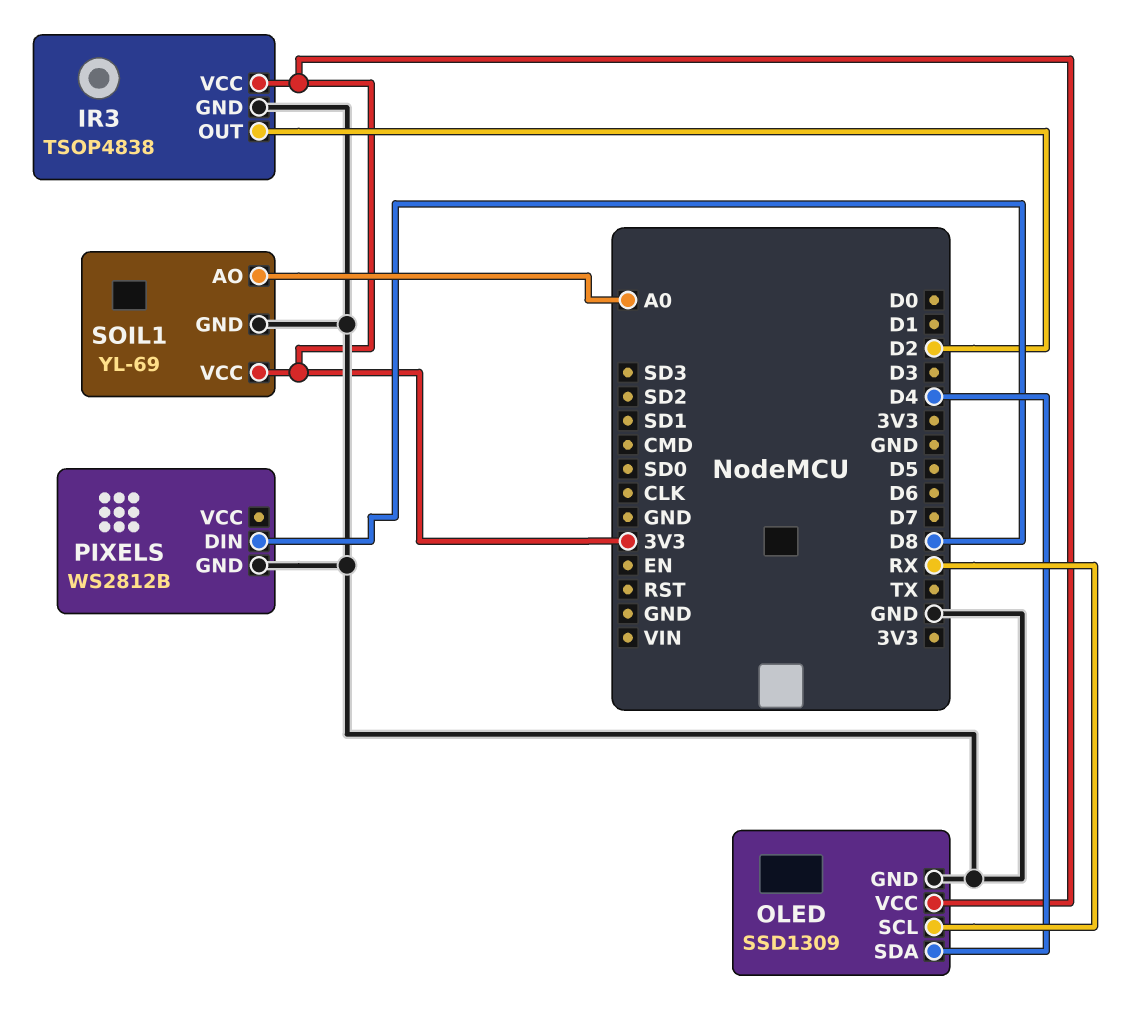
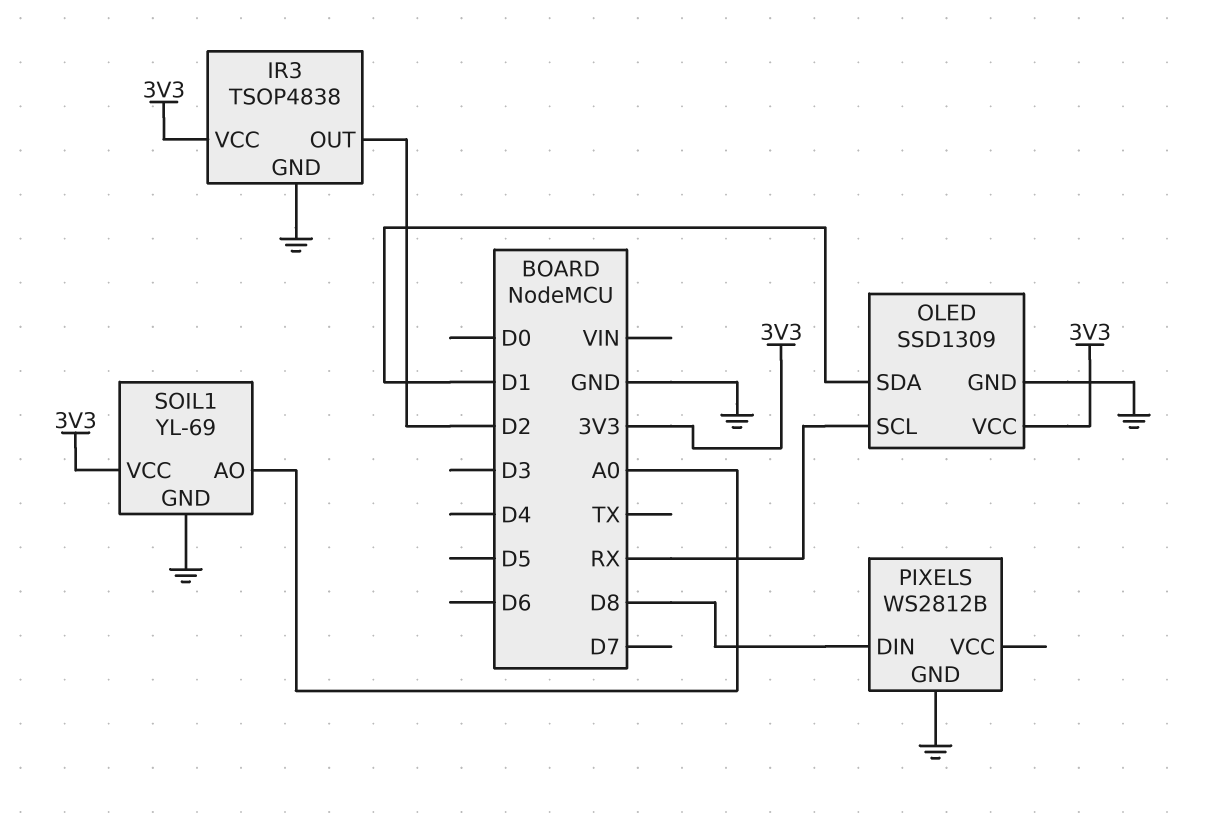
OLED pin SDA: D4 -> D1

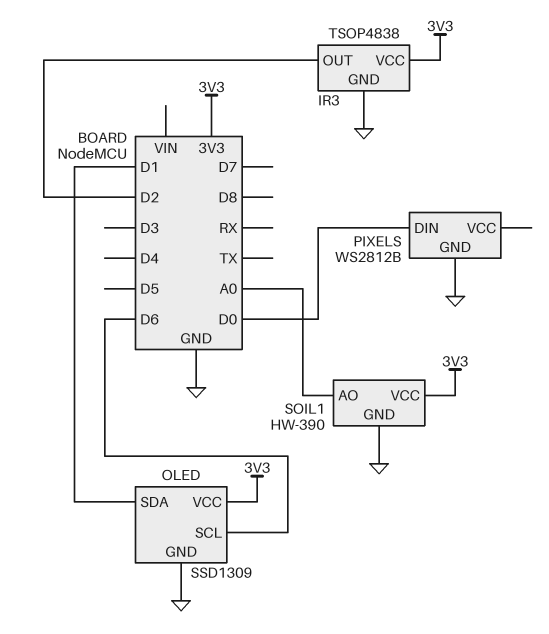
OLED pin SCL: RX -> D6
PIXELS pin DIN: D8 -> D0
SOIL1: YL-69 -> HW-390

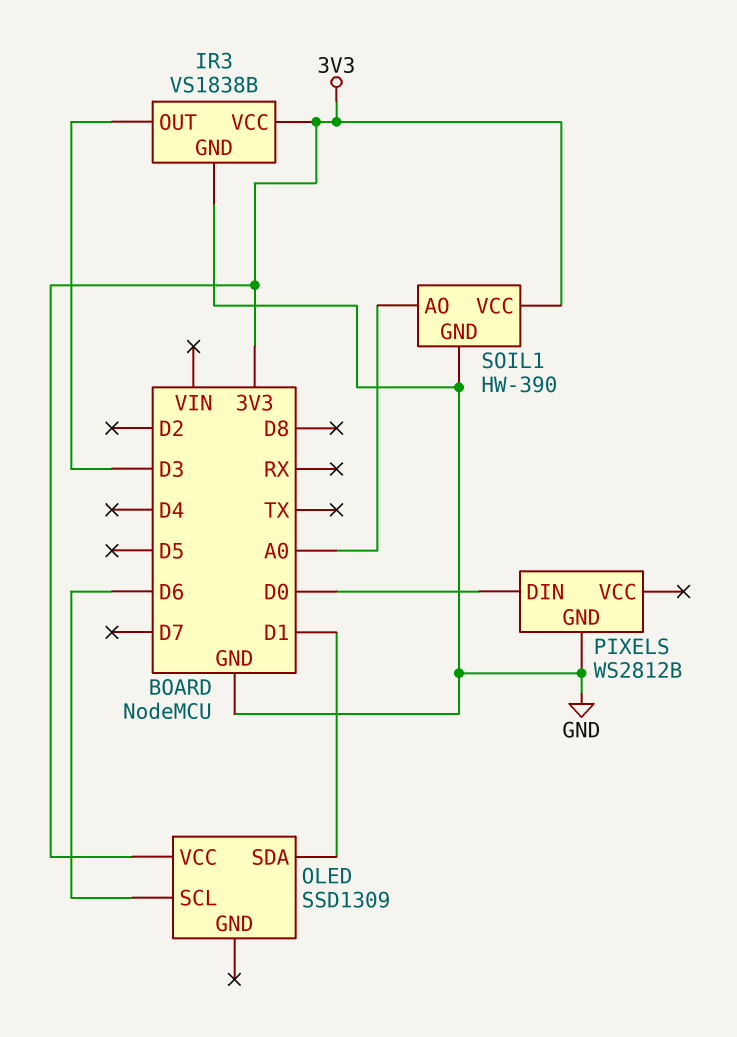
IR3: TSOP4838 -> VS1838B
IR3 pin OUT: D2 -> D3
OLED pin GND: GND -> none

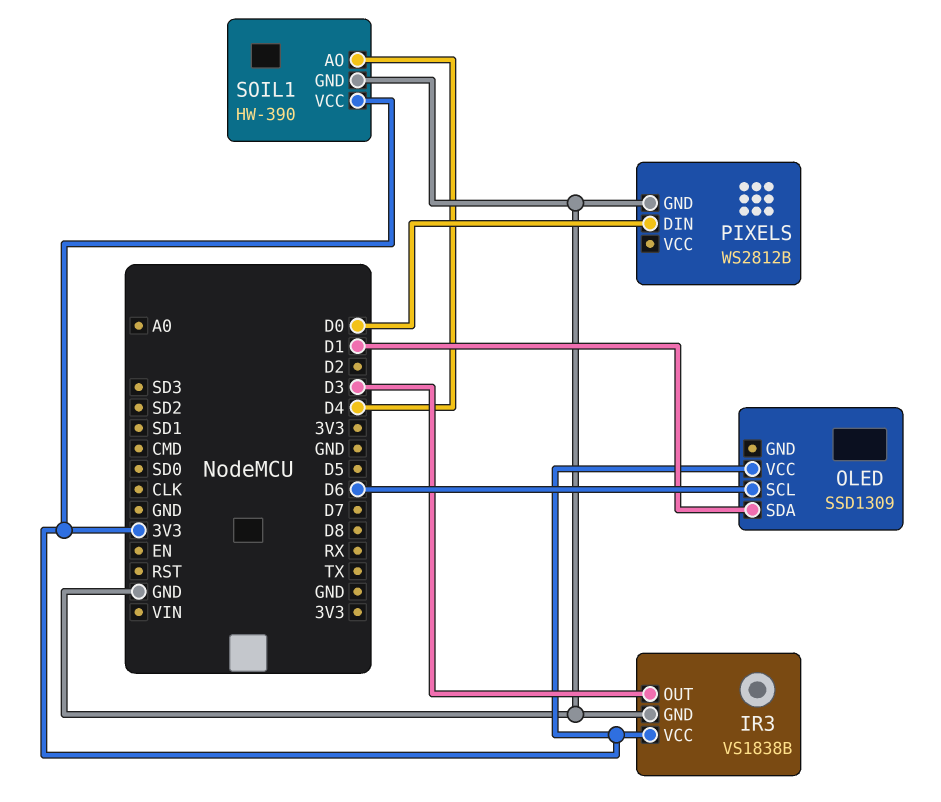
SOIL1 pin AO: A0 -> D4

